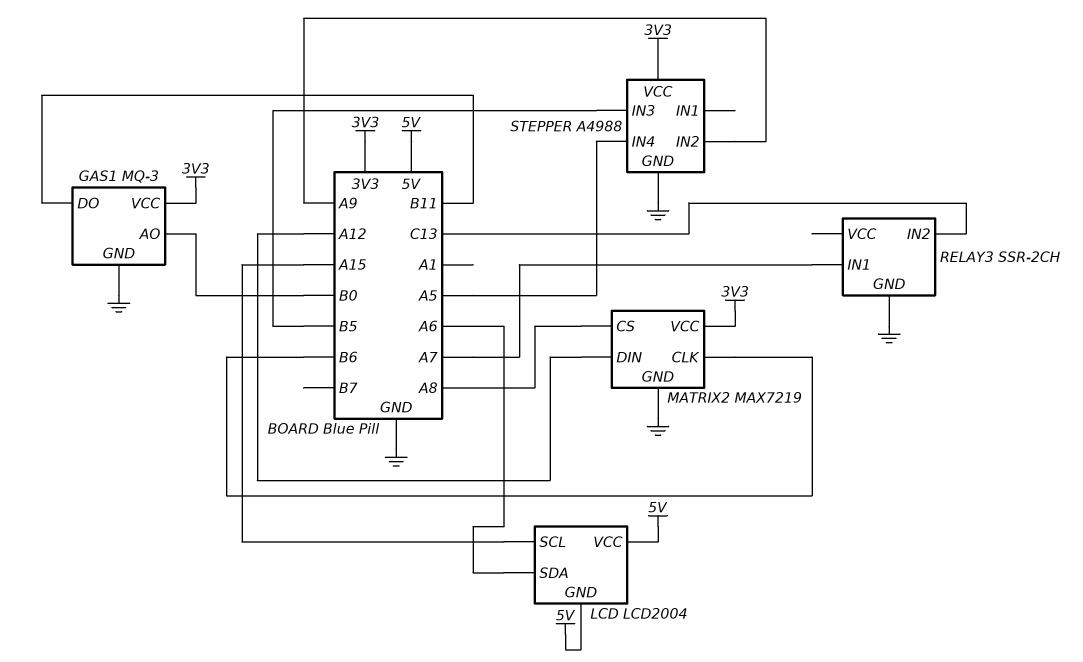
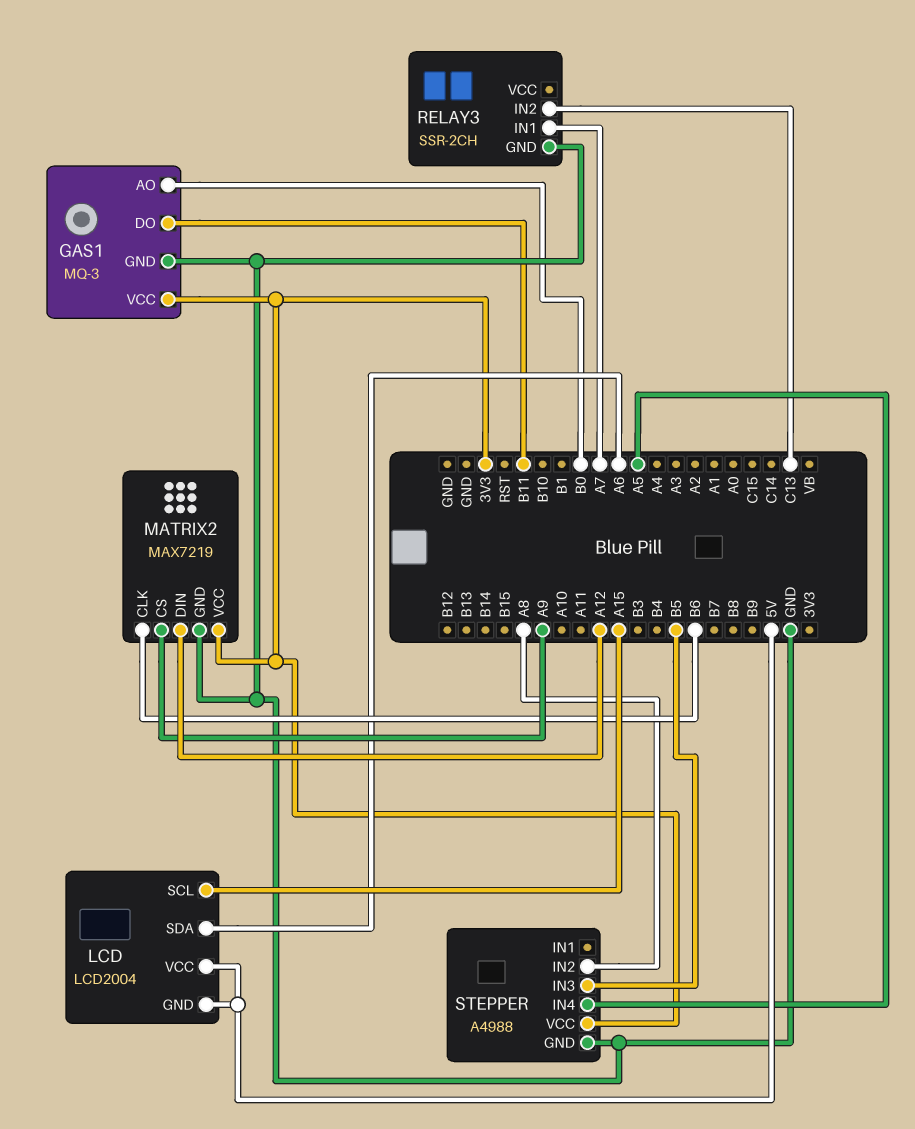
MATRIX2 pin CS: A8 -> A9
STEPPER pin IN2: A9 -> A8

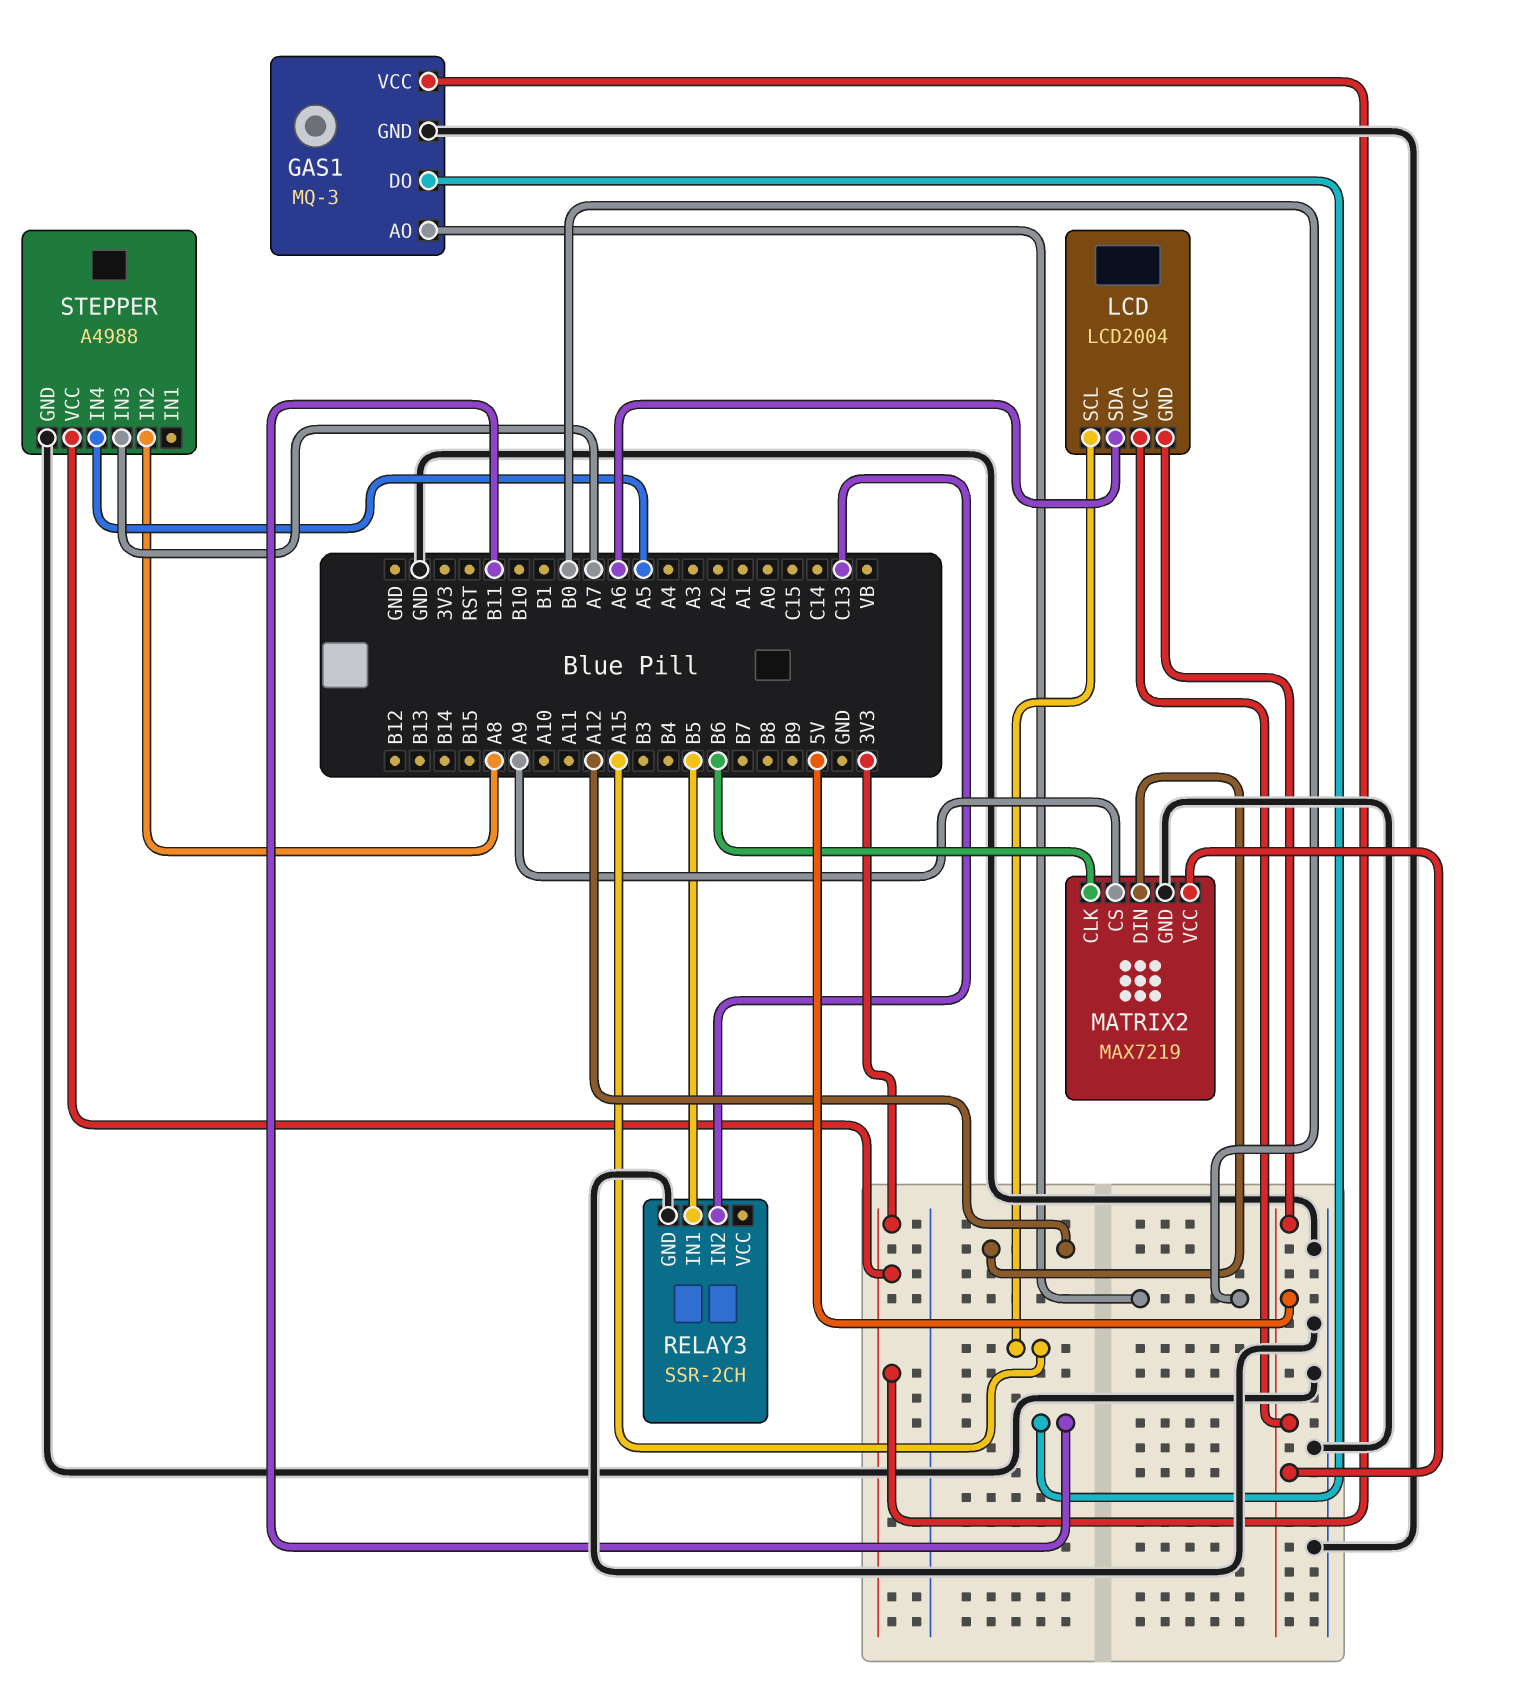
MATRIX2 pin VCC: 3V3 -> 5V
RELAY3 pin IN1: A7 -> B5
STEPPER pin IN3: B5 -> A7

